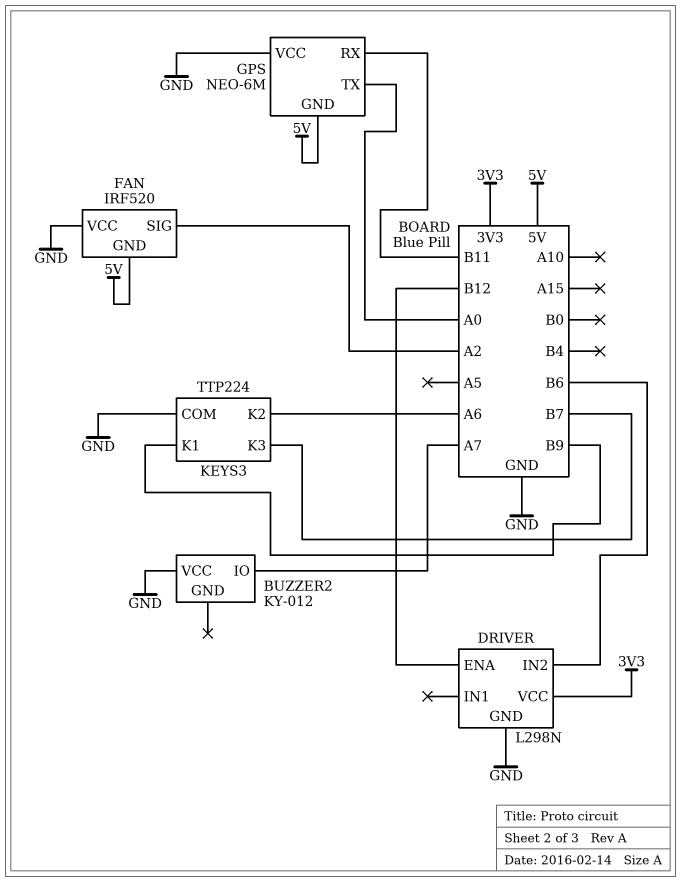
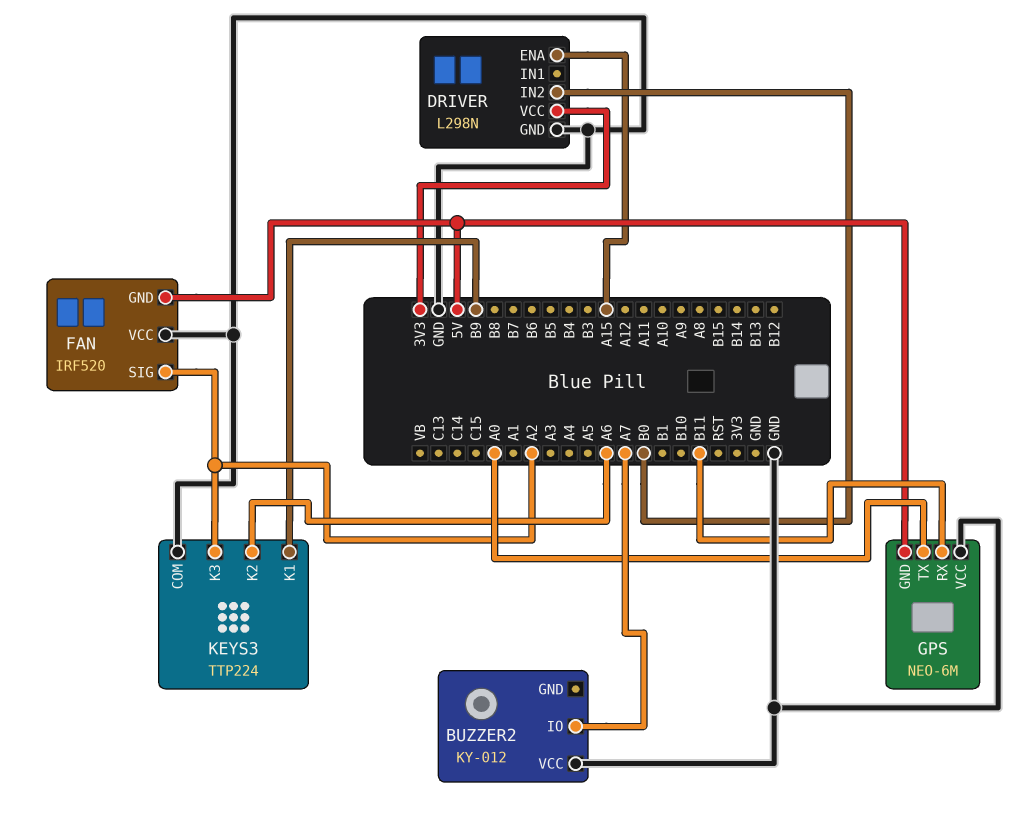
DRIVER pin ENA: B12 -> A15
DRIVER pin IN2: B6 -> B0
KEYS3 pin K3: B7 -> A2

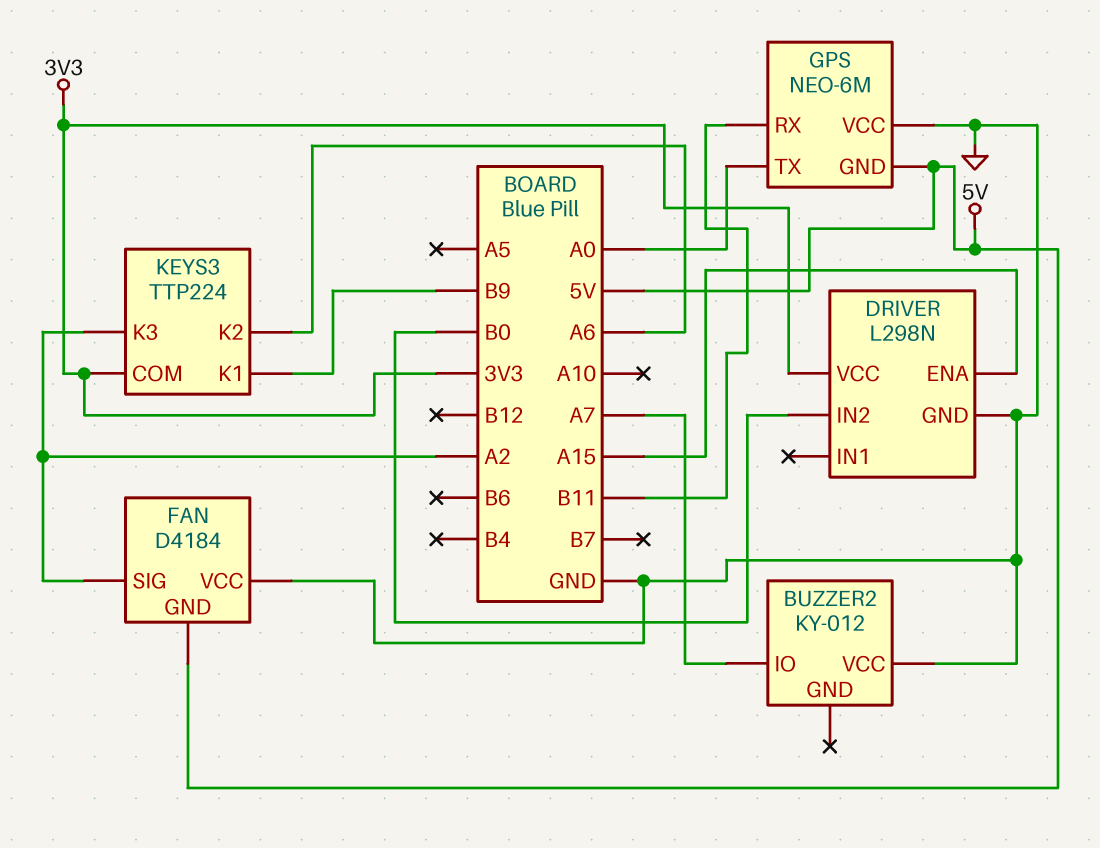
FAN: IRF520 -> D4184
KEYS3 pin COM: GND -> 3V3

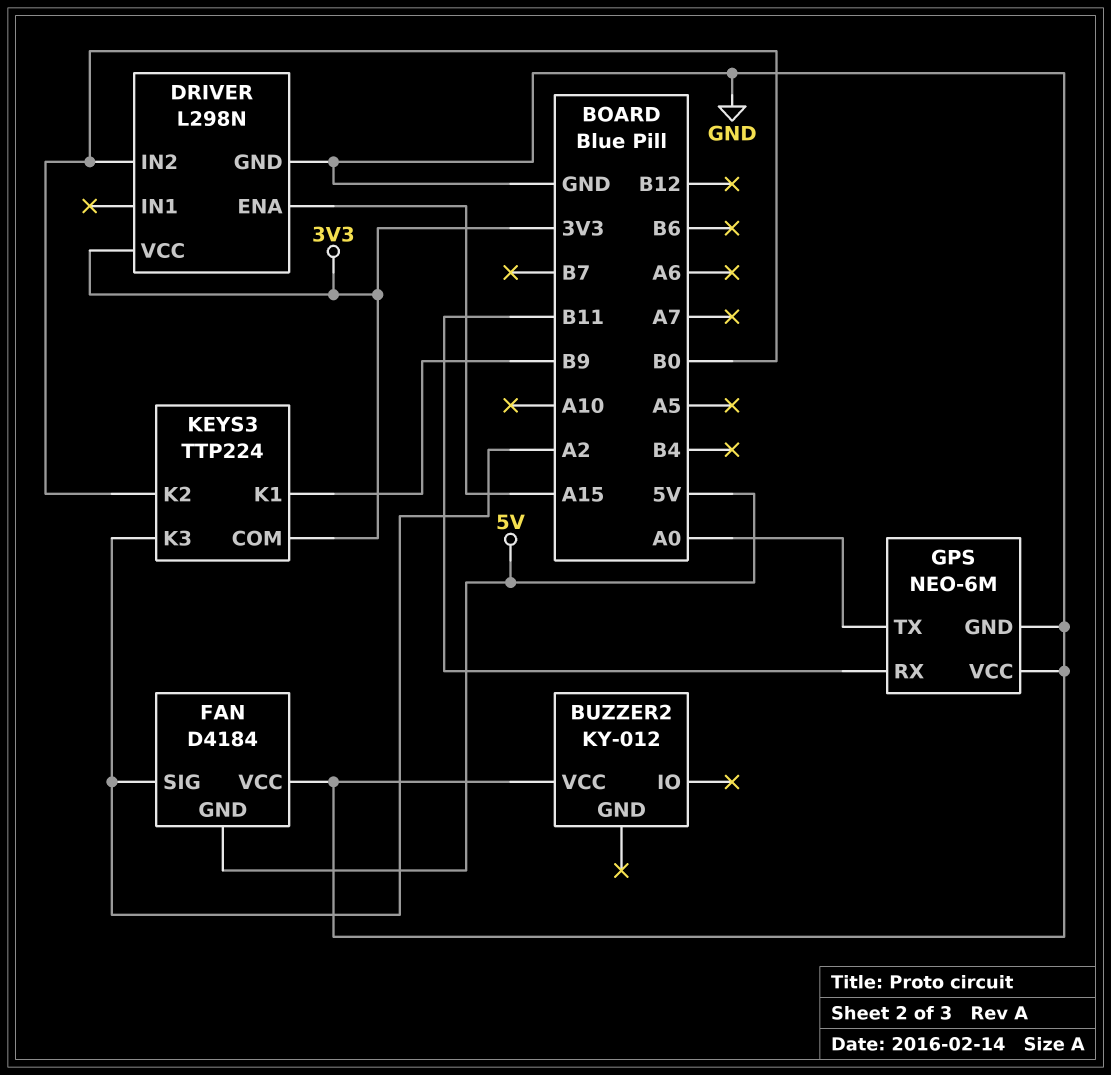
BUZZER2 pin IO: A7 -> none
GPS pin GND: 5V -> GND
KEYS3 pin K2: A6 -> B0

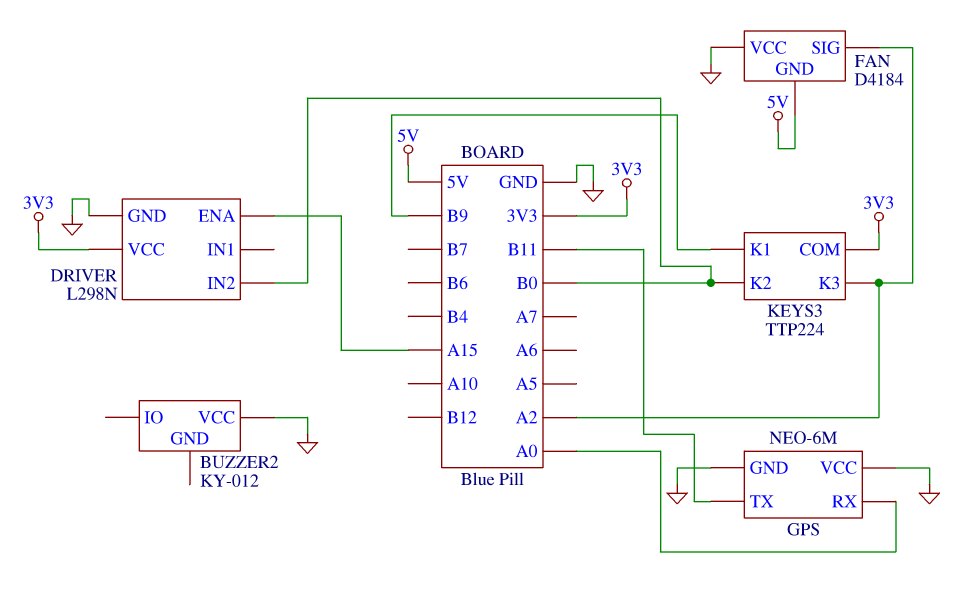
GPS pin RX: B11 -> A0
GPS pin TX: A0 -> B11

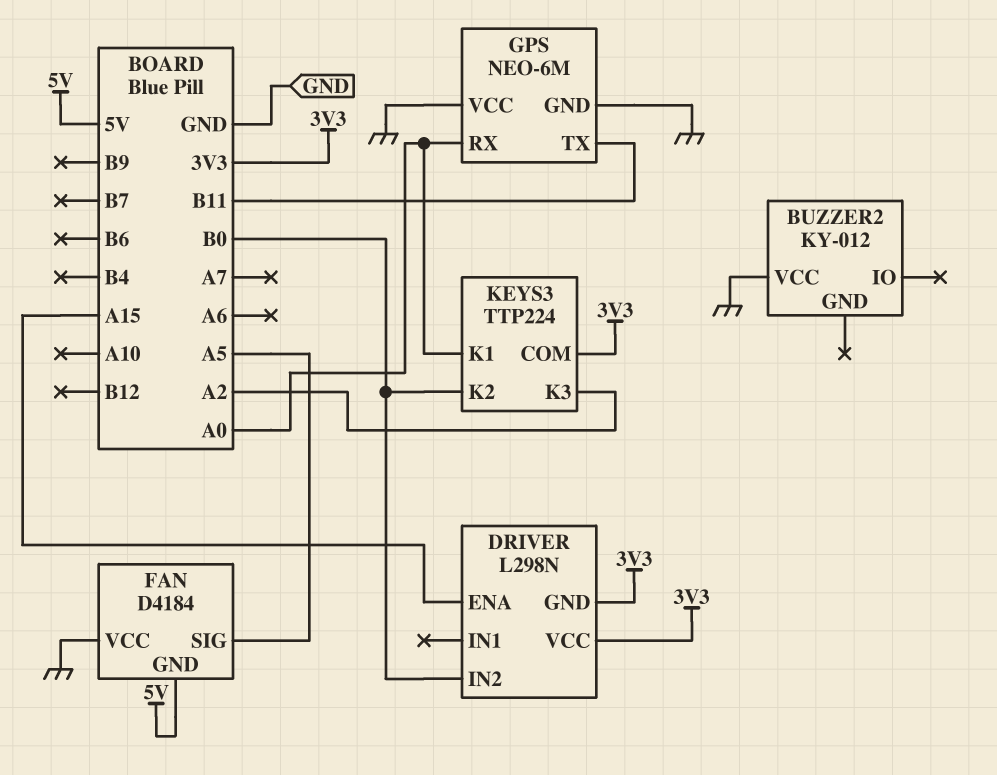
DRIVER pin GND: GND -> 3V3
FAN pin SIG: A2 -> A5
KEYS3 pin K1: B9 -> A0

